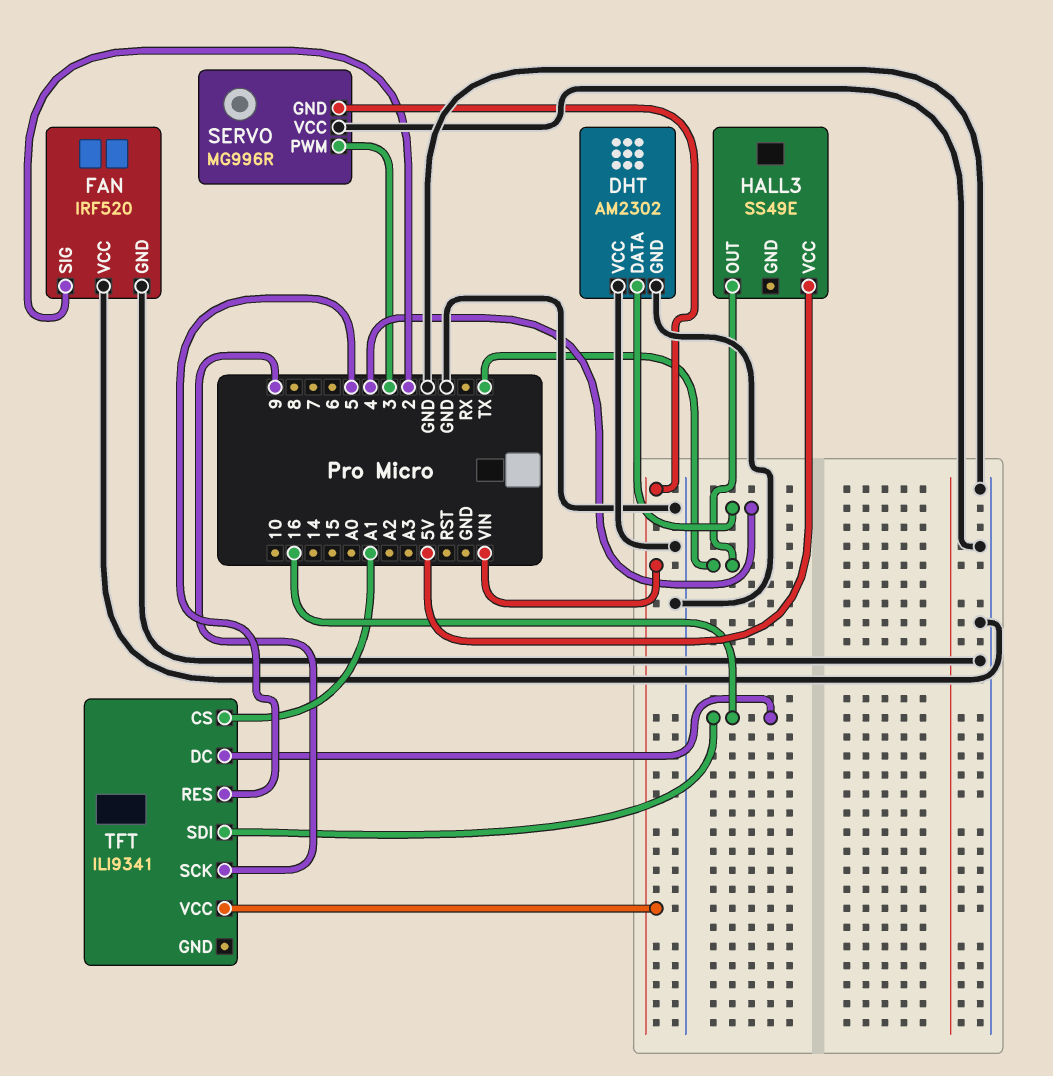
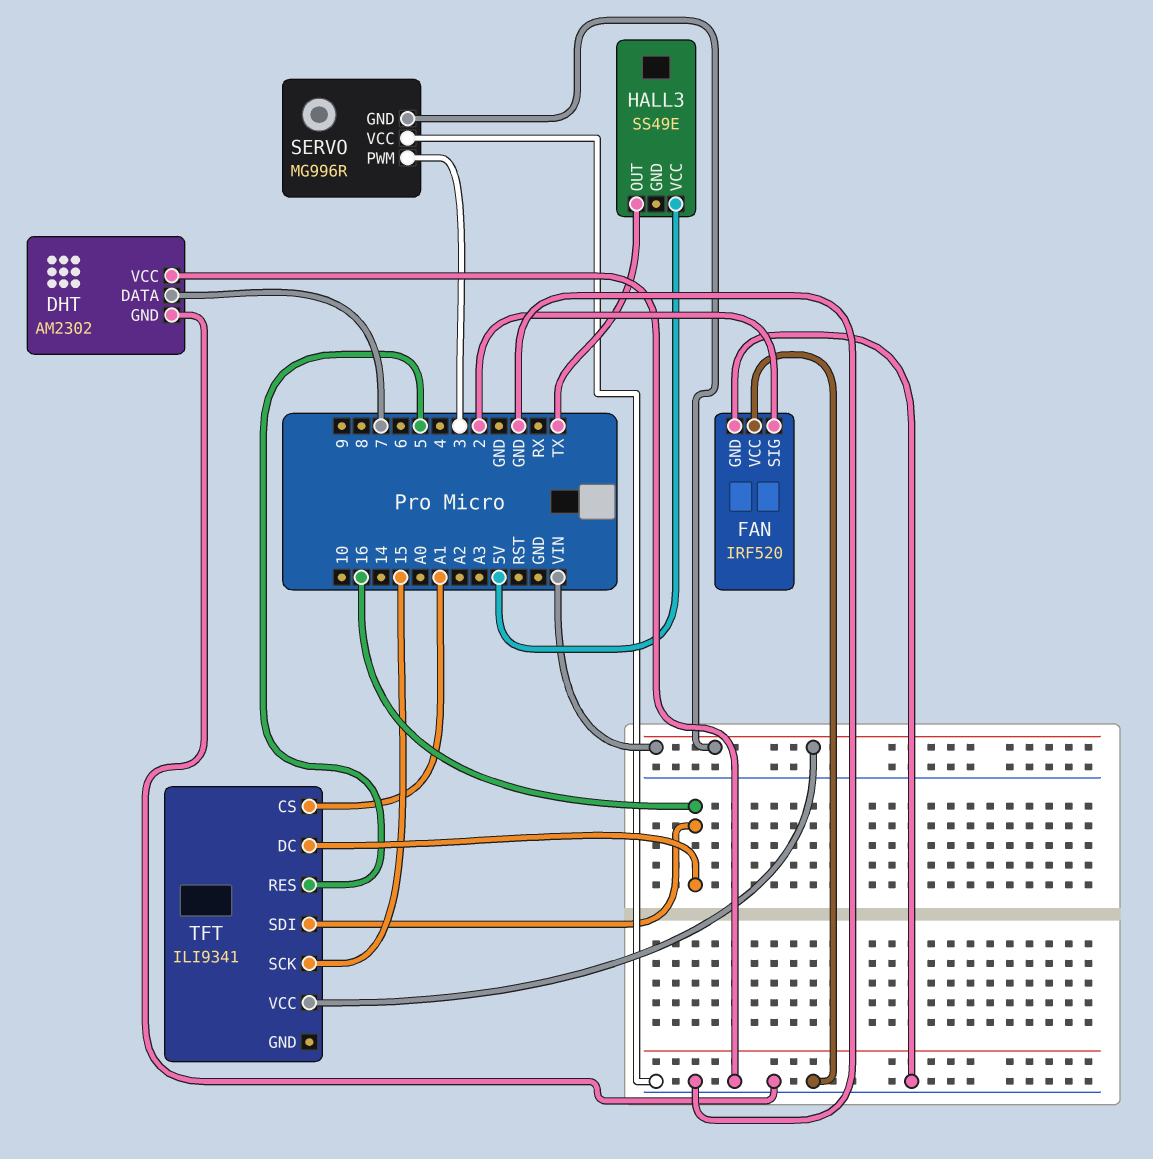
DHT pin DATA: 4 -> 7
TFT pin SCK: 9 -> 15

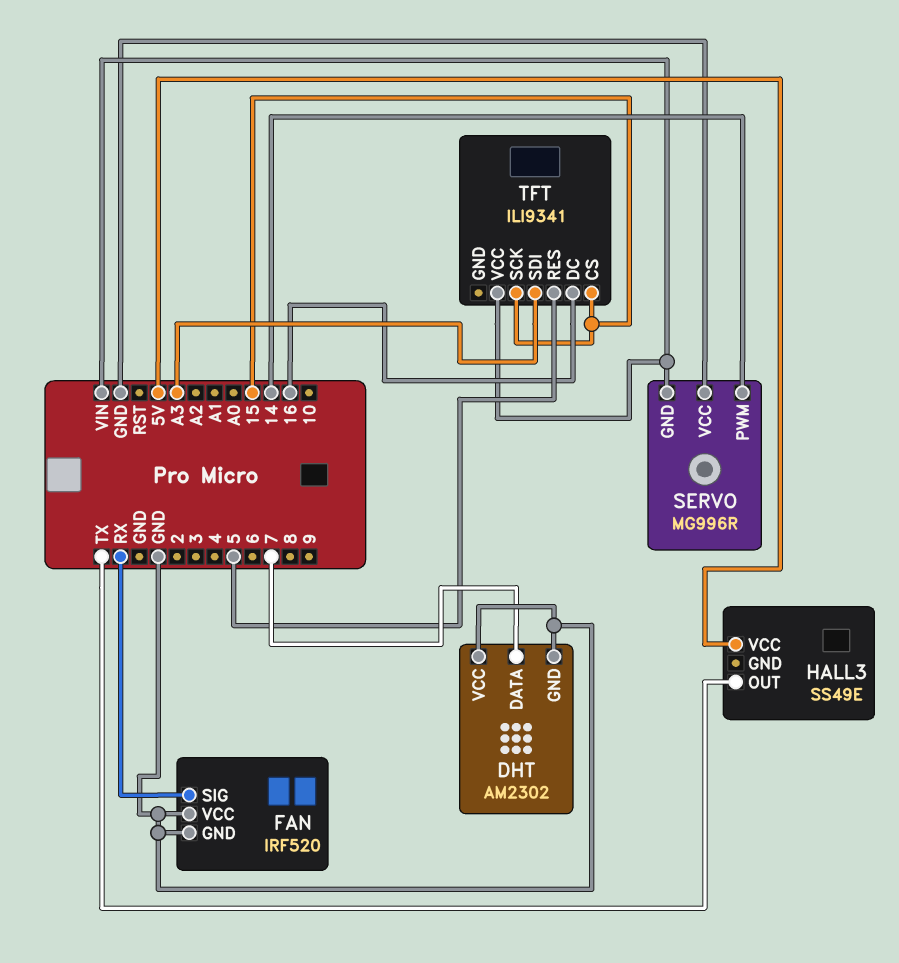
FAN pin SIG: 2 -> RX
SERVO pin PWM: 3 -> 14
TFT pin CS: A1 -> 15
TFT pin SDI: 16 -> A3

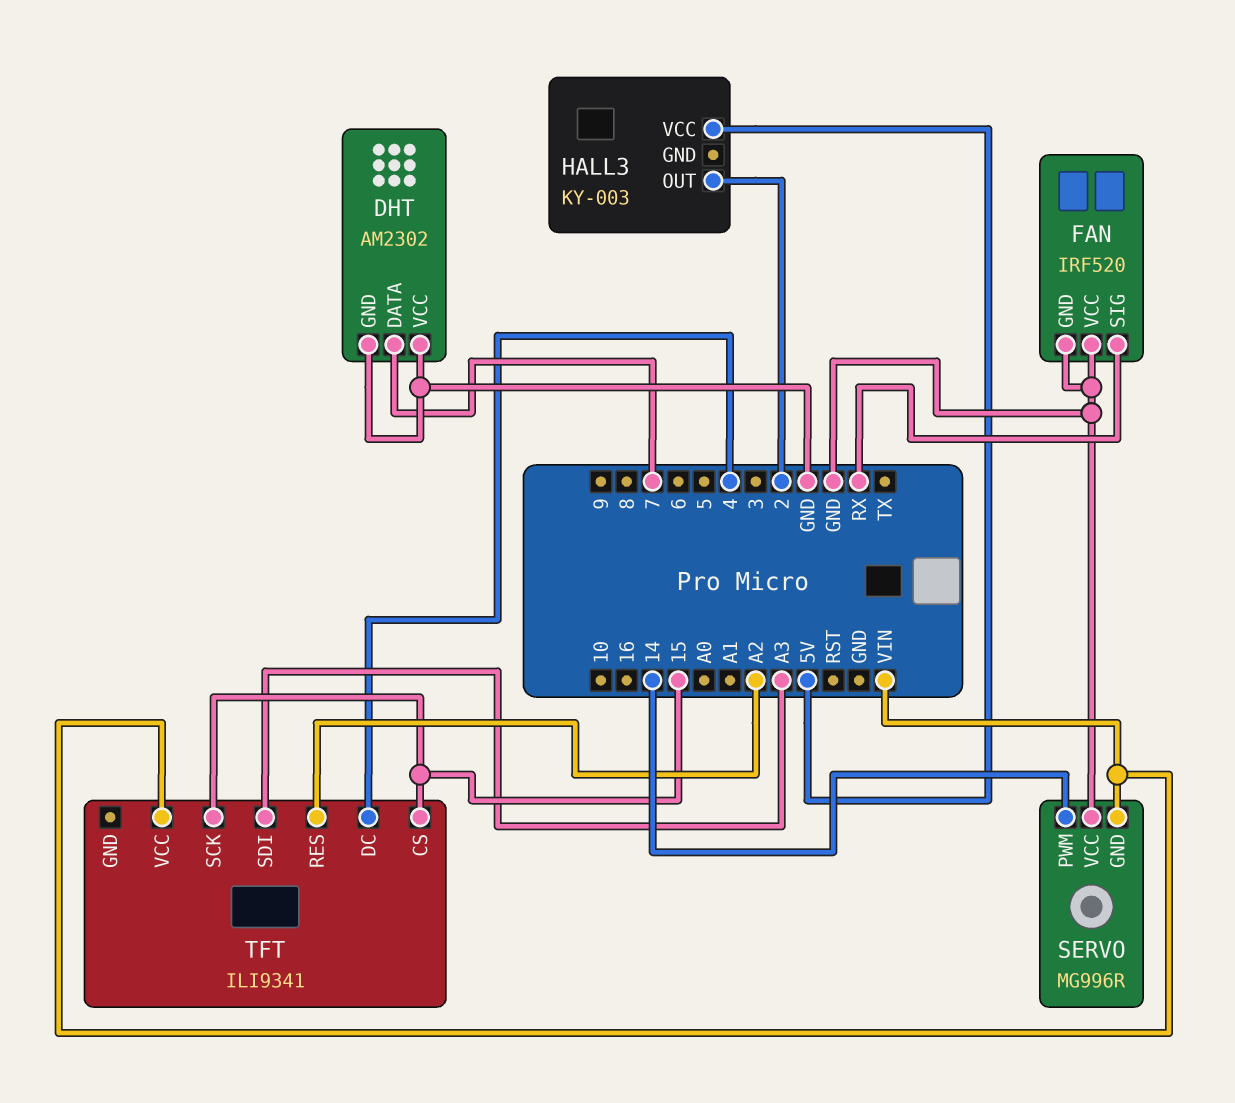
HALL3: SS49E -> KY-003
HALL3 pin OUT: TX -> 2
TFT pin DC: 16 -> 4
TFT pin RES: 5 -> A2

